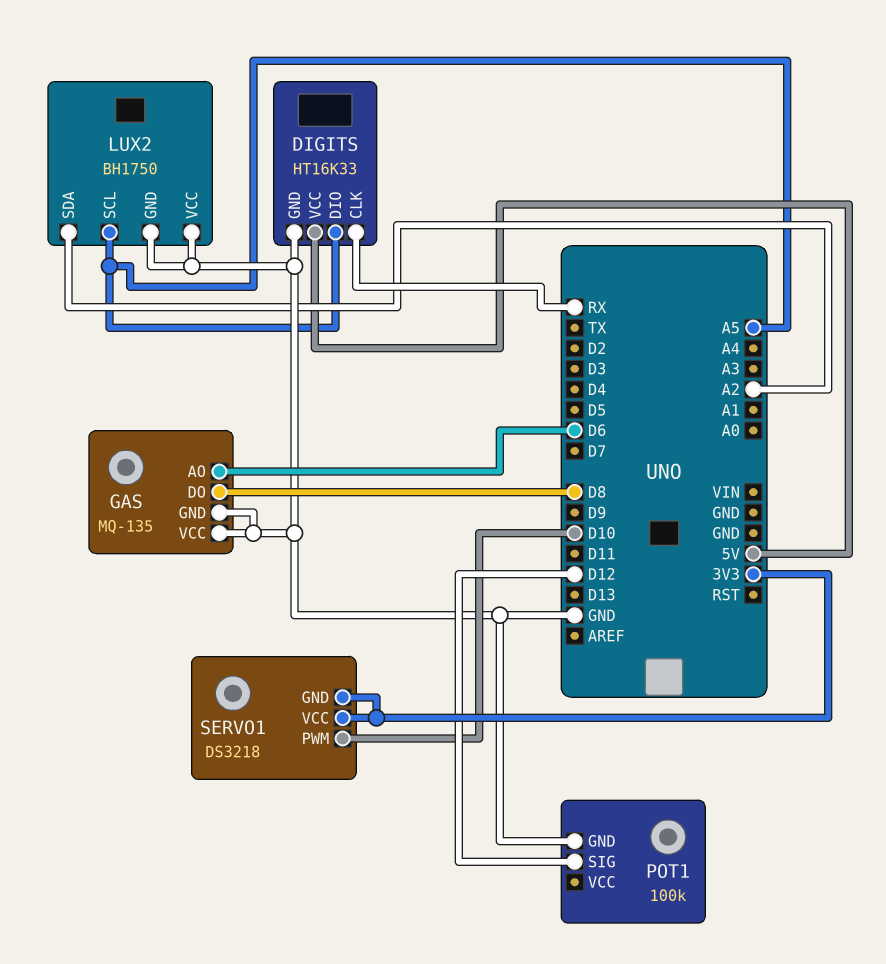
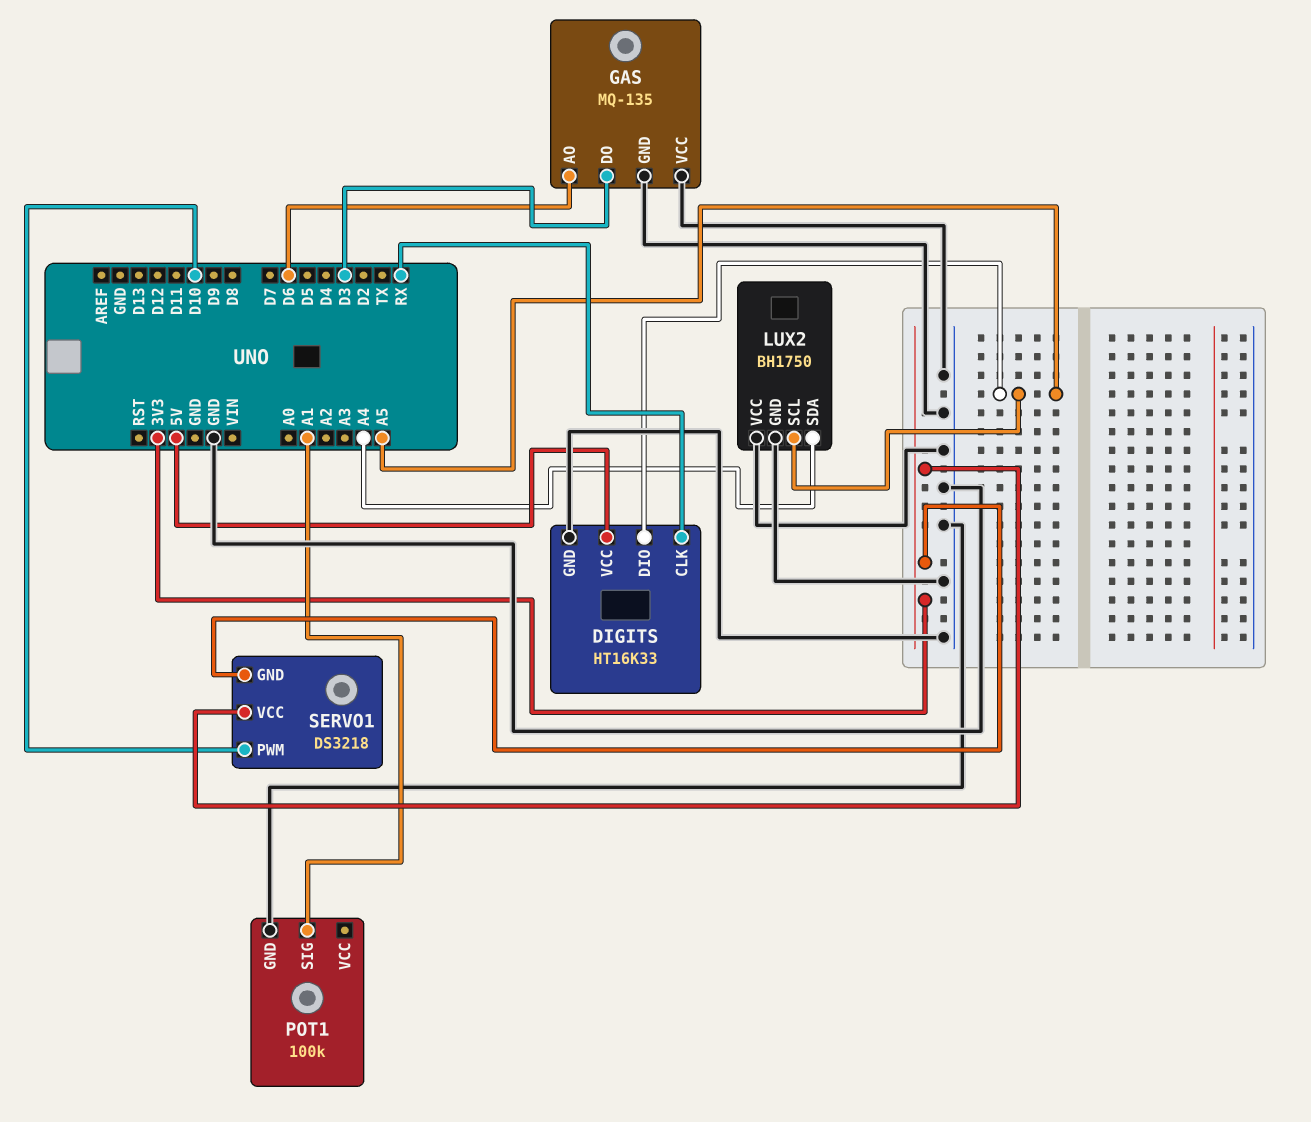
GAS pin DO: D8 -> D3
LUX2 pin SDA: A2 -> A4
POT1 pin SIG: D12 -> A1

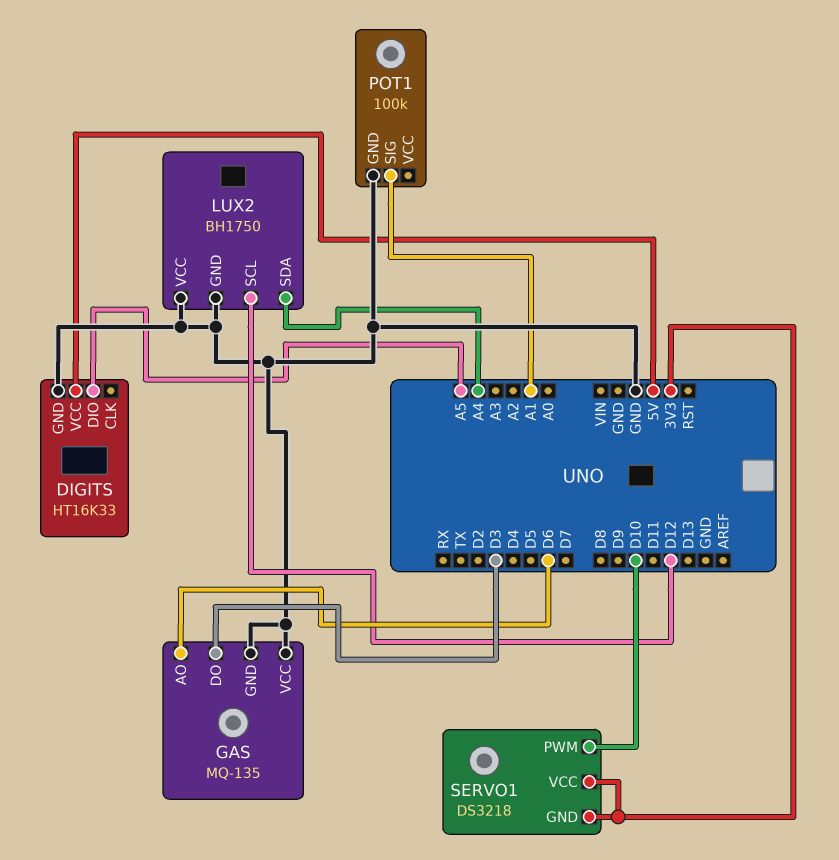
DIGITS pin CLK: RX -> none
LUX2 pin SCL: A5 -> D12

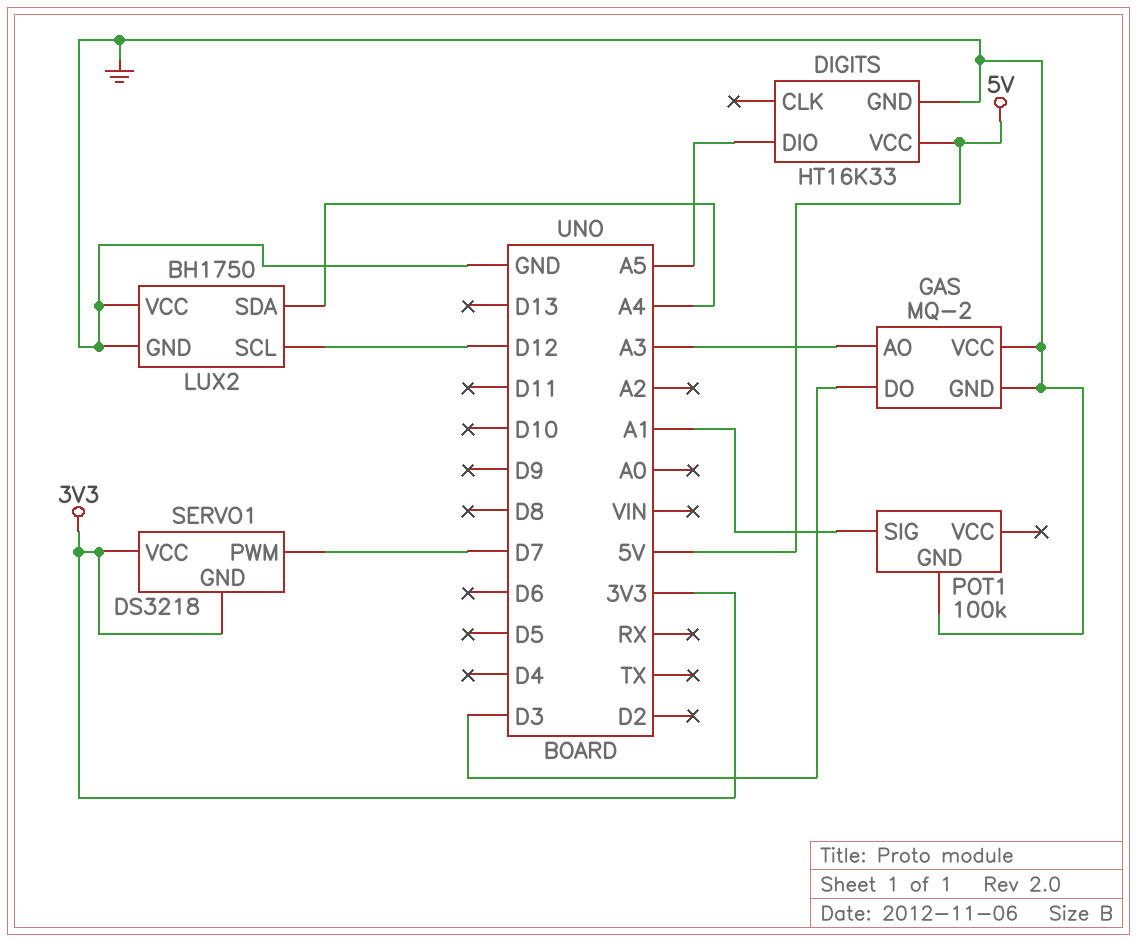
GAS: MQ-135 -> MQ-2
GAS pin AO: D6 -> A3
SERVO1 pin PWM: D10 -> D7

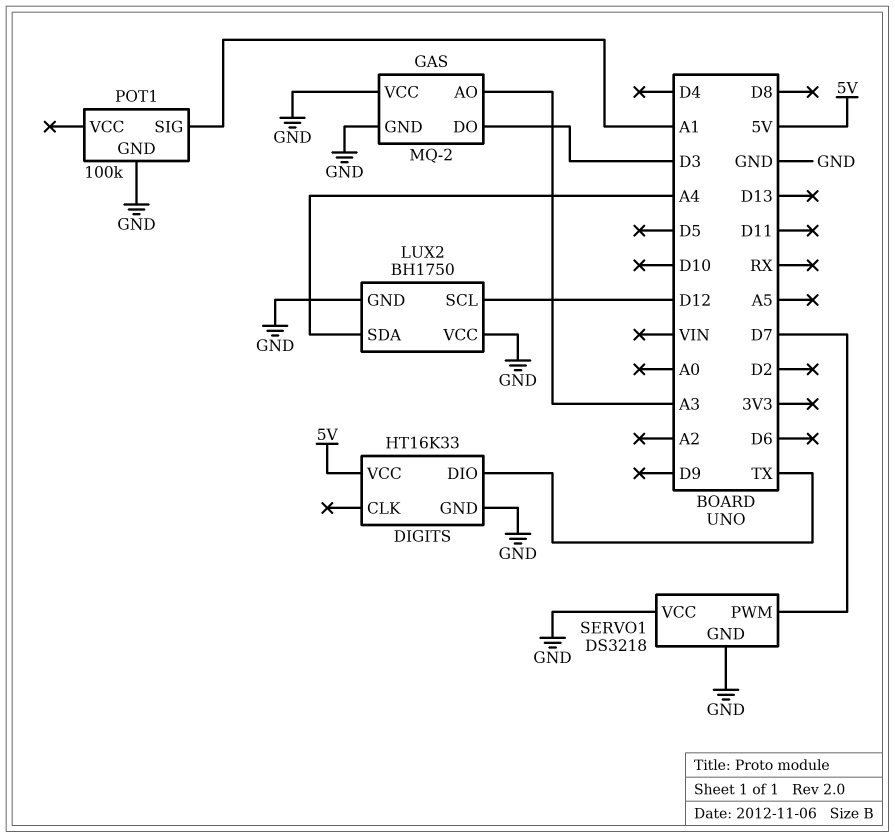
DIGITS pin DIO: A5 -> TX
SERVO1 pin GND: 3V3 -> GND
SERVO1 pin VCC: 3V3 -> GND

